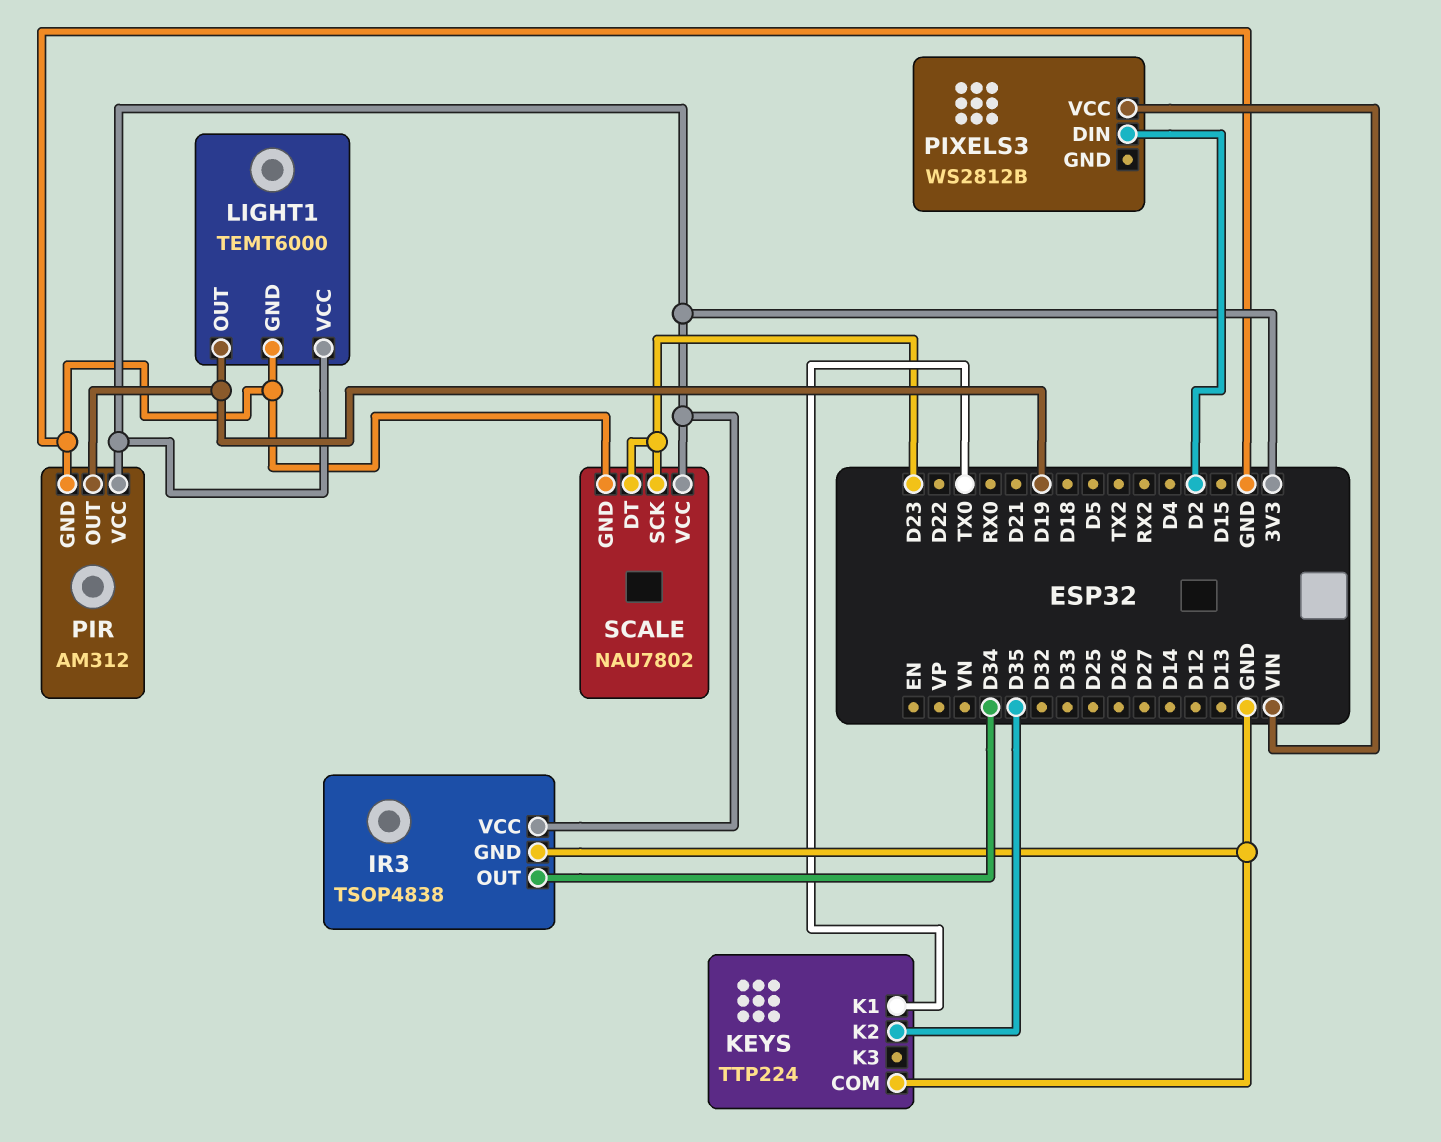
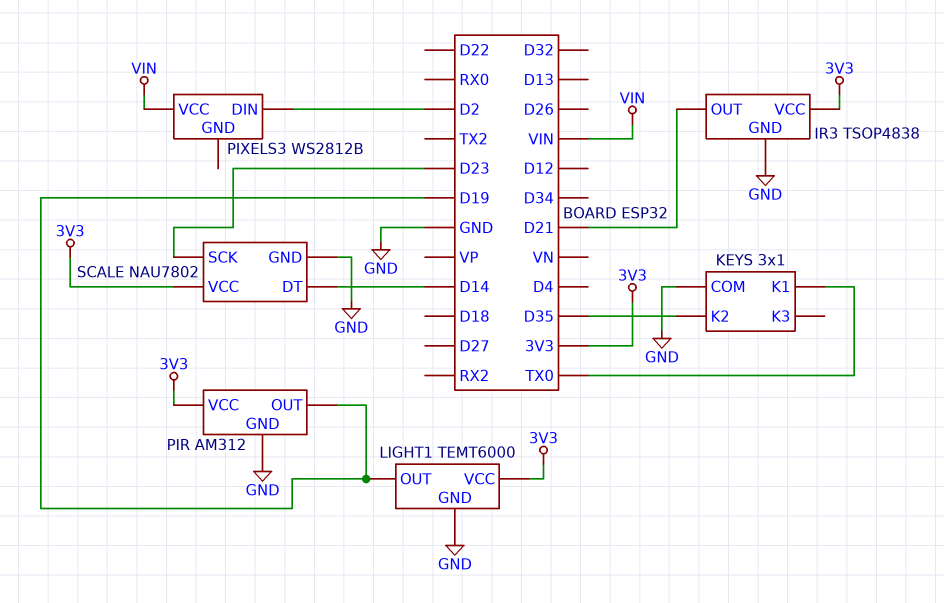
IR3 pin OUT: D34 -> D21
KEYS: TTP224 -> 3x1
SCALE pin DT: D23 -> D14

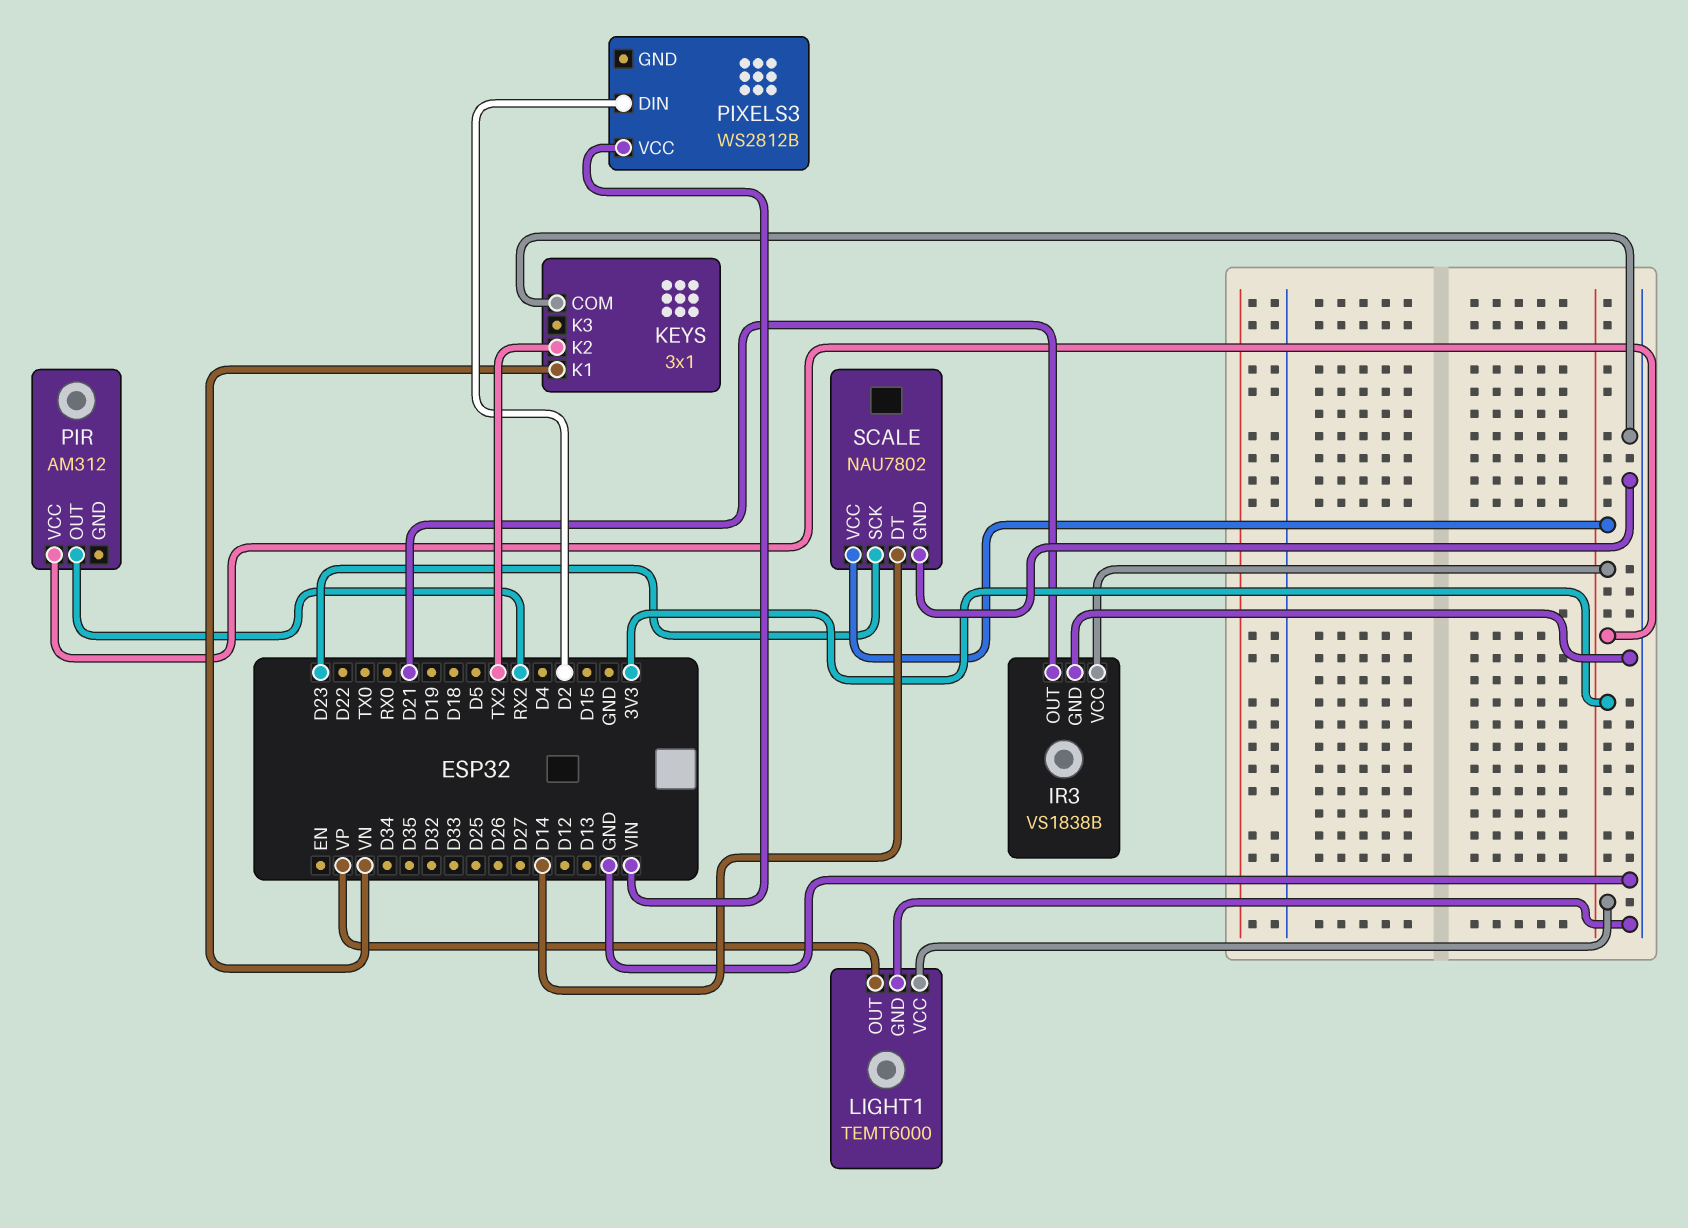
IR3: TSOP4838 -> VS1838B
KEYS pin K1: TX0 -> VN
KEYS pin K2: D35 -> TX2
LIGHT1 pin OUT: D19 -> VP
PIR pin GND: GND -> none
PIR pin OUT: D19 -> RX2

